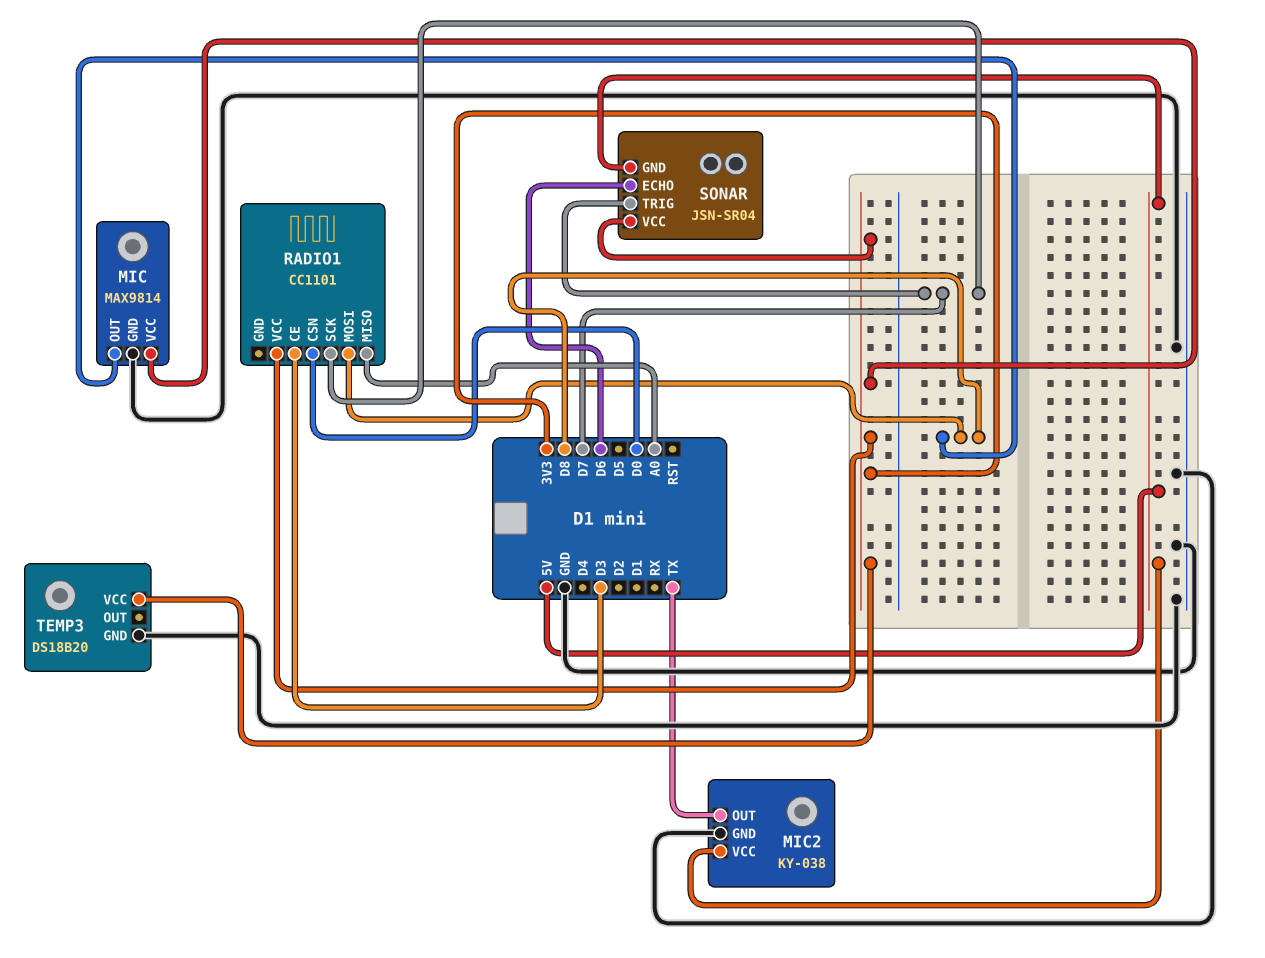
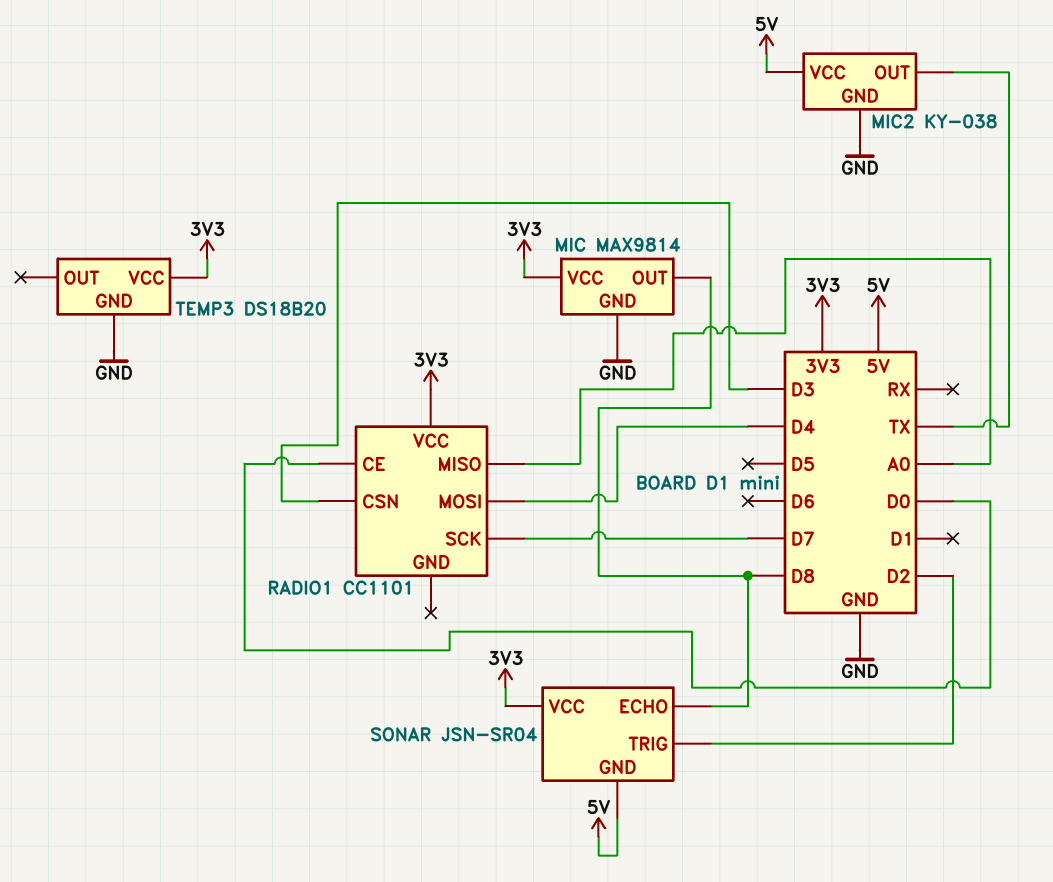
RADIO1 pin CE: D3 -> D0
RADIO1 pin CSN: D0 -> D3
RADIO1 pin MOSI: D8 -> D4
SONAR pin ECHO: D6 -> D8
SONAR pin TRIG: D7 -> D2

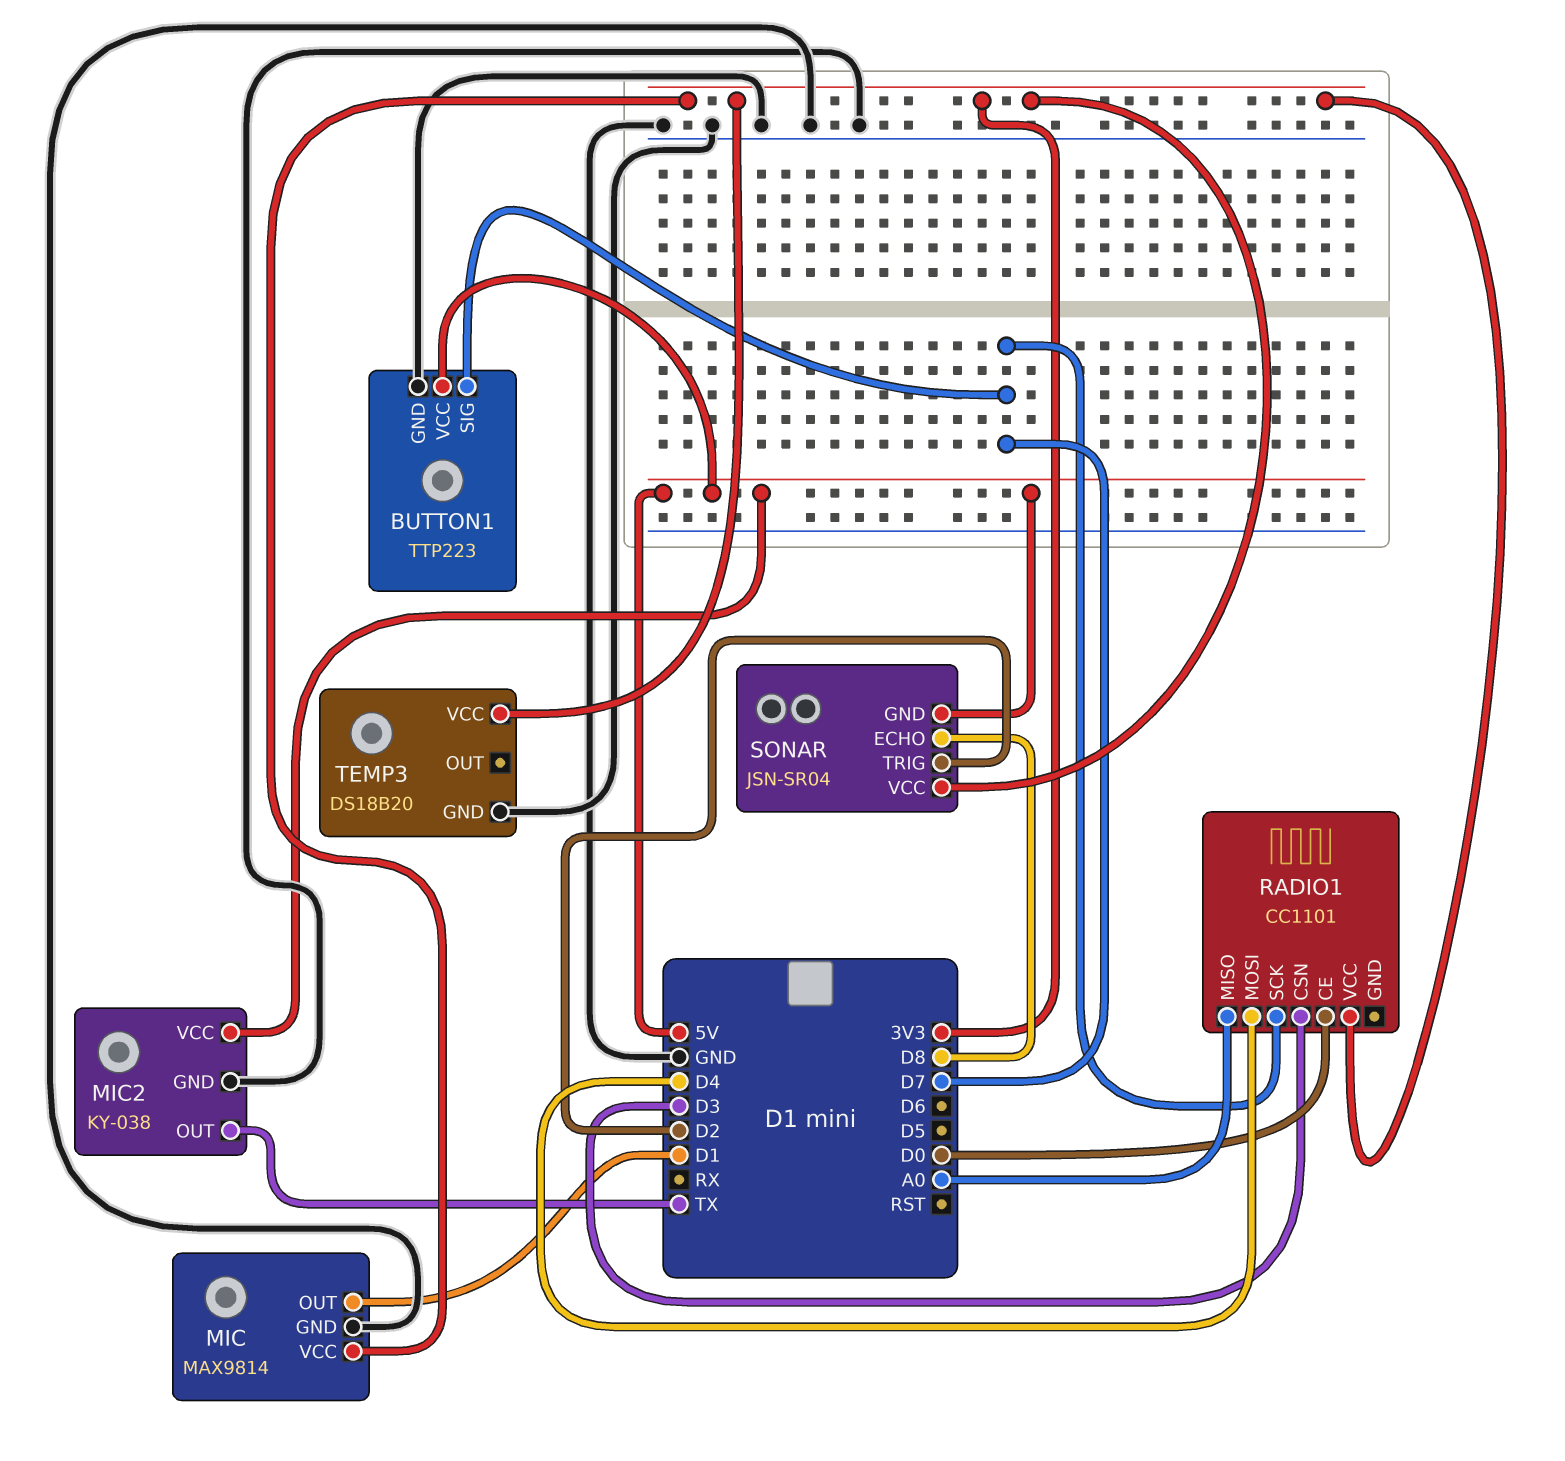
BUTTON1: none -> TTP223
BUTTON1 pin GND: none -> GND
BUTTON1 pin SIG: none -> D7
BUTTON1 pin VCC: none -> 5V
MIC pin OUT: D8 -> D1

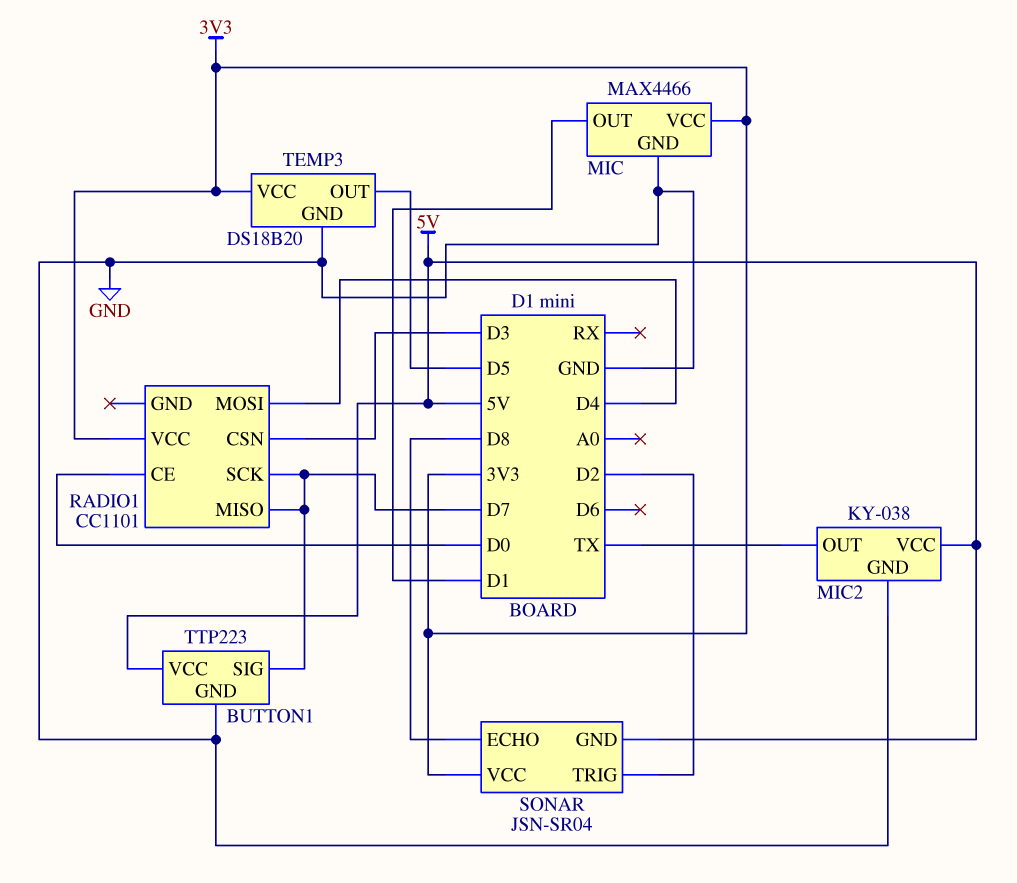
MIC: MAX9814 -> MAX4466
RADIO1 pin MISO: A0 -> D7
TEMP3 pin OUT: none -> D5

